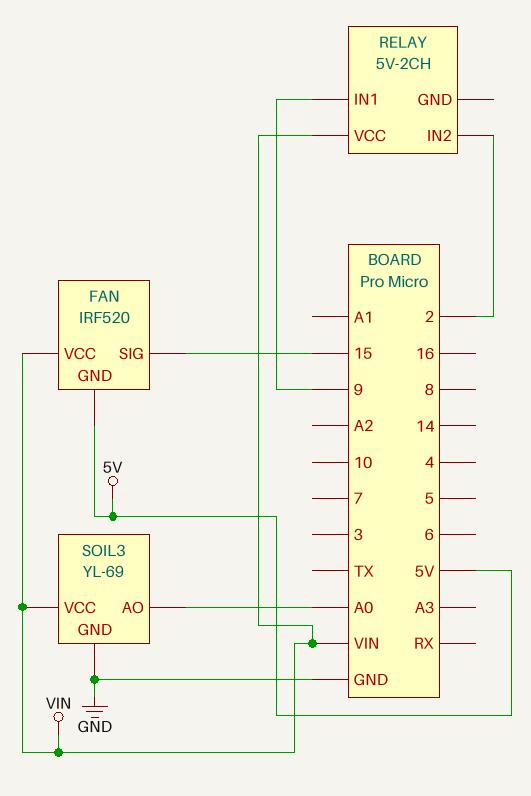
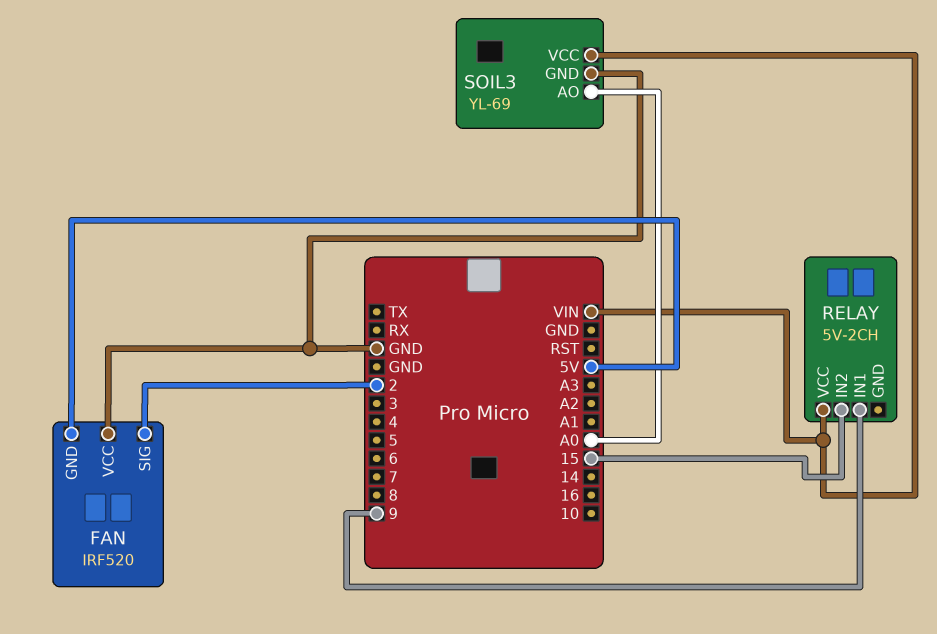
FAN pin SIG: 15 -> 2
FAN pin VCC: VIN -> GND
RELAY pin IN2: 2 -> 15

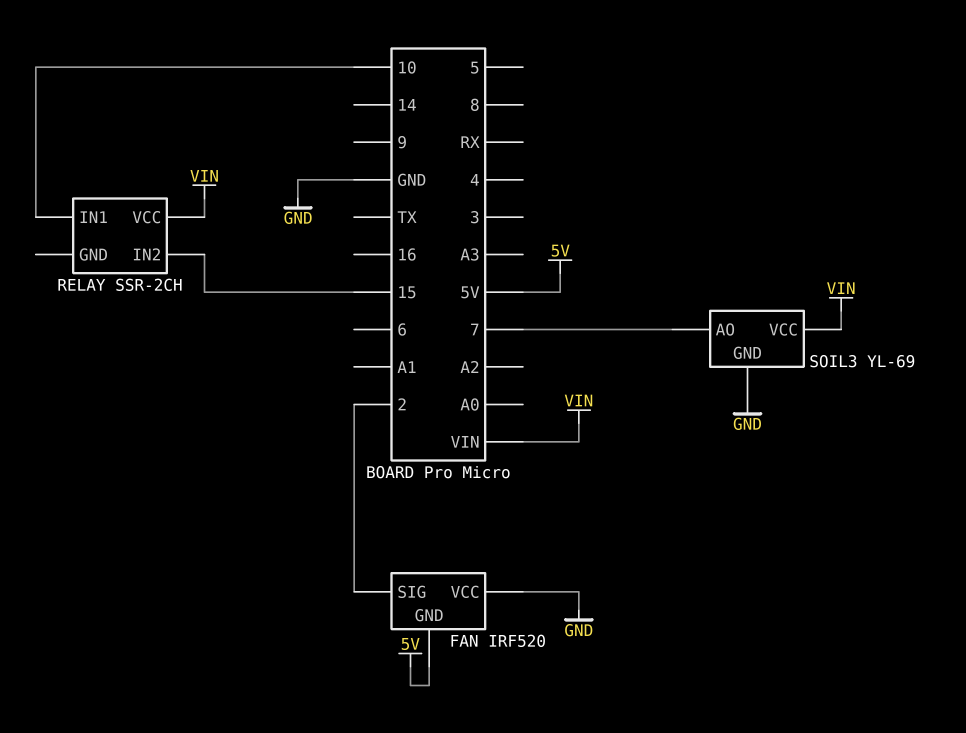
RELAY: 5V-2CH -> SSR-2CH
RELAY pin IN1: 9 -> 10
SOIL3 pin AO: A0 -> 7

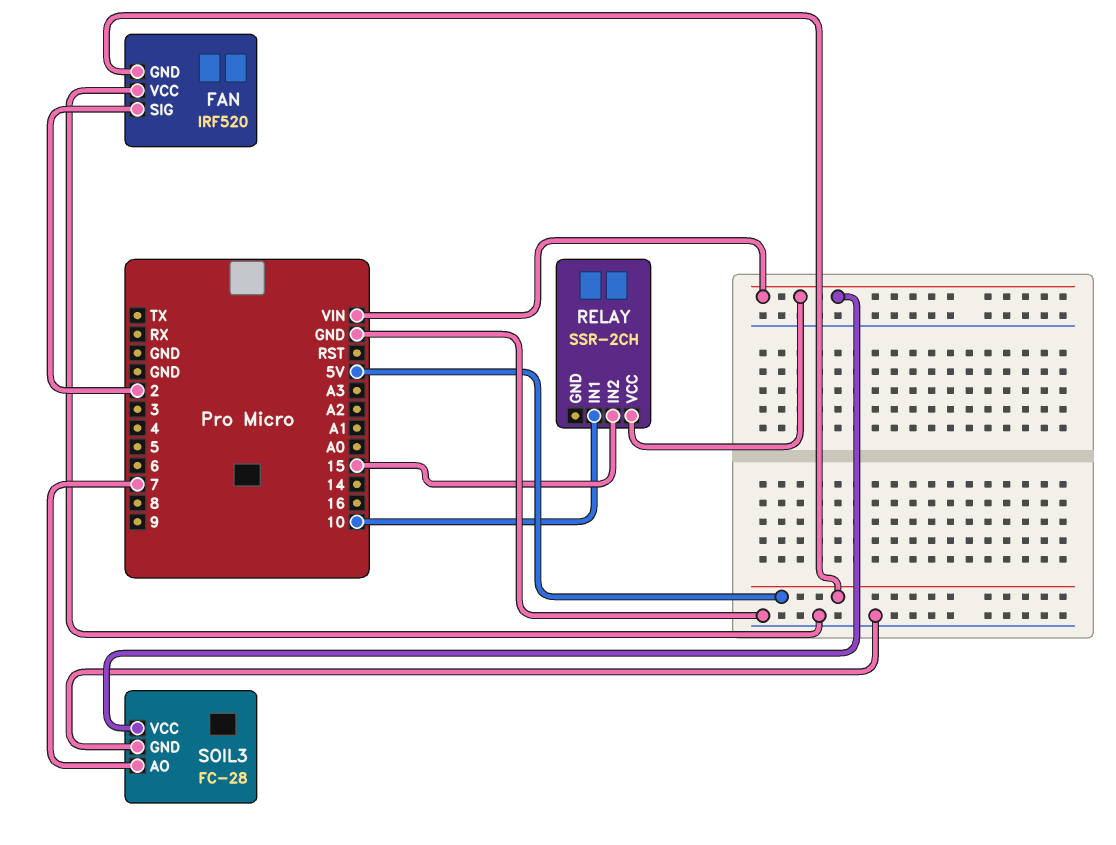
SOIL3: YL-69 -> FC-28

